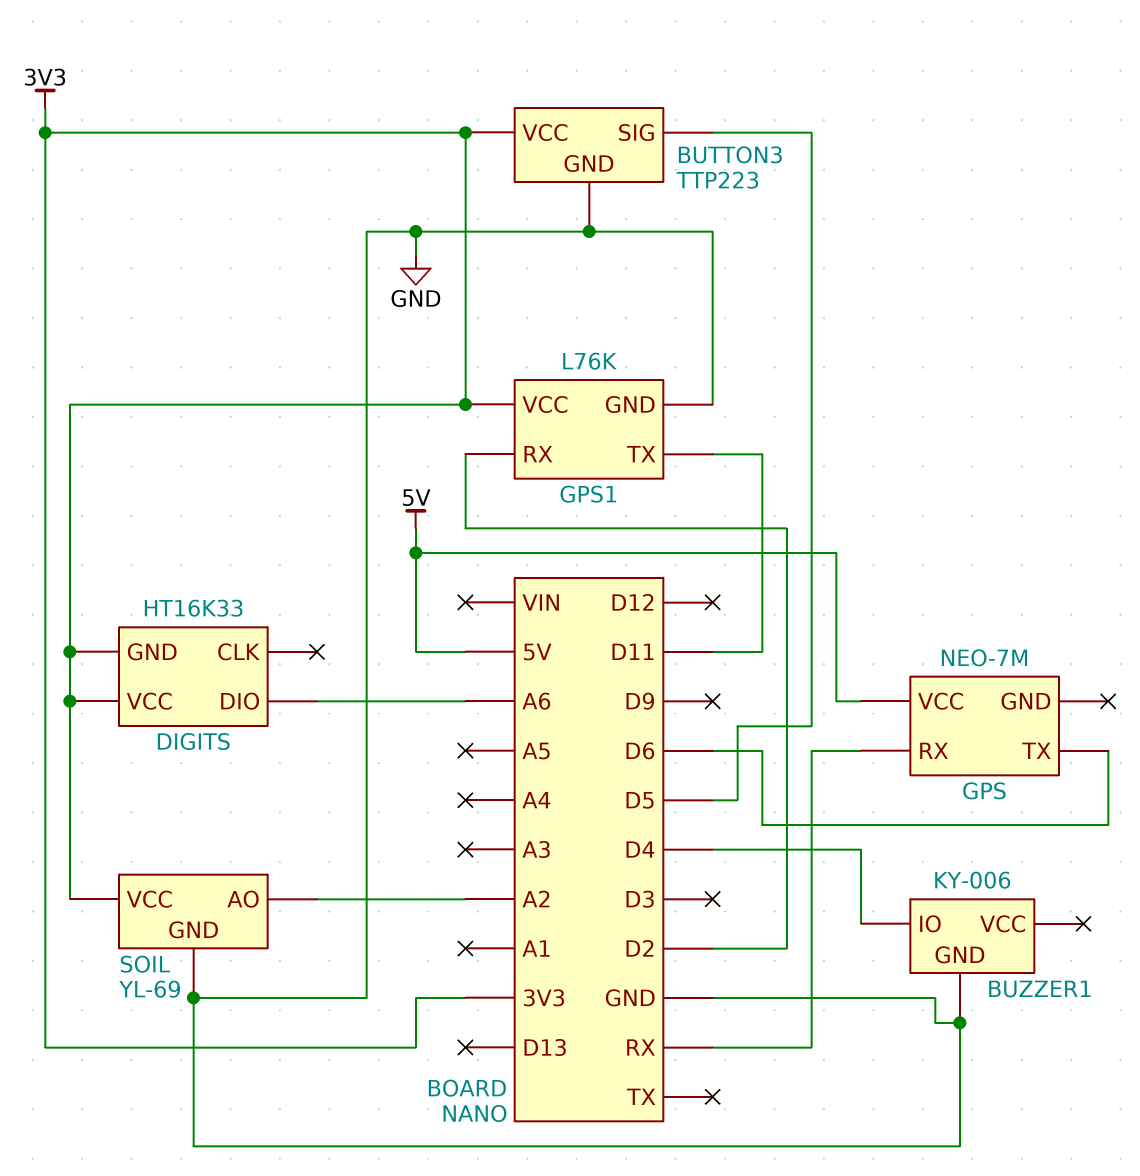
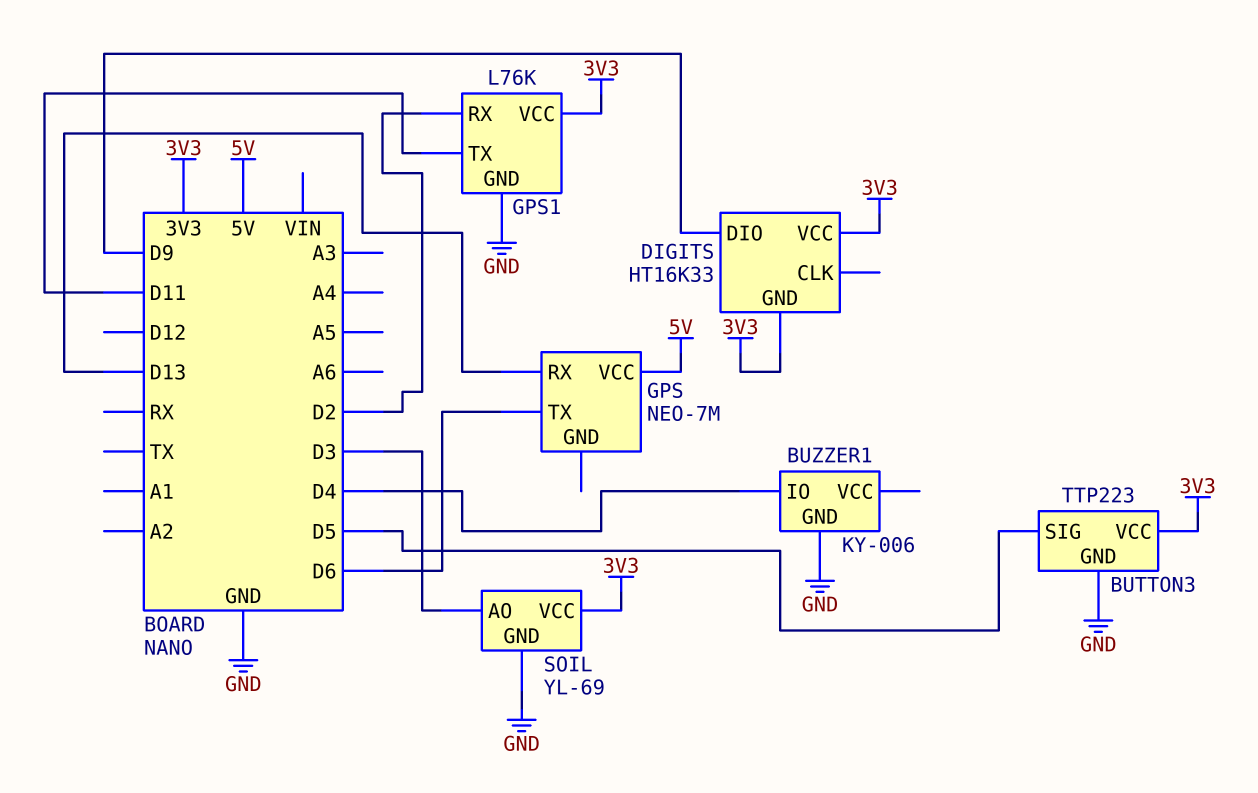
DIGITS pin DIO: A6 -> D9
GPS pin RX: RX -> D13
SOIL pin AO: A2 -> D3

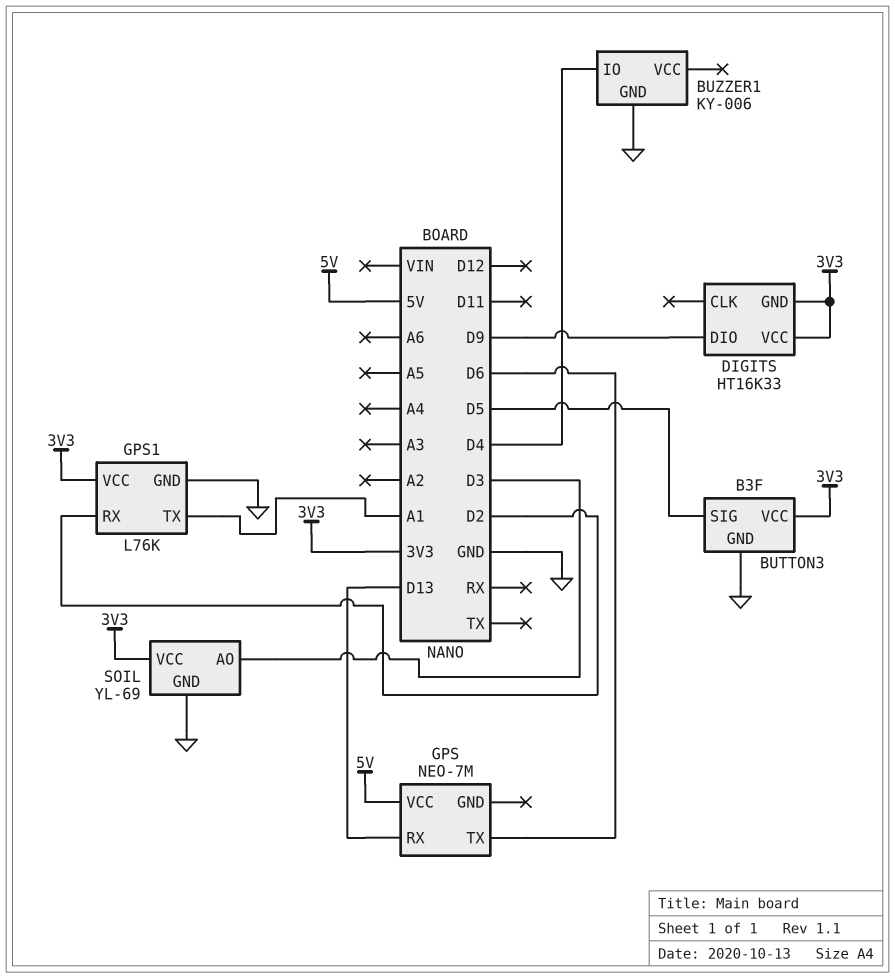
BUTTON3: TTP223 -> B3F
GPS1 pin TX: D11 -> A1

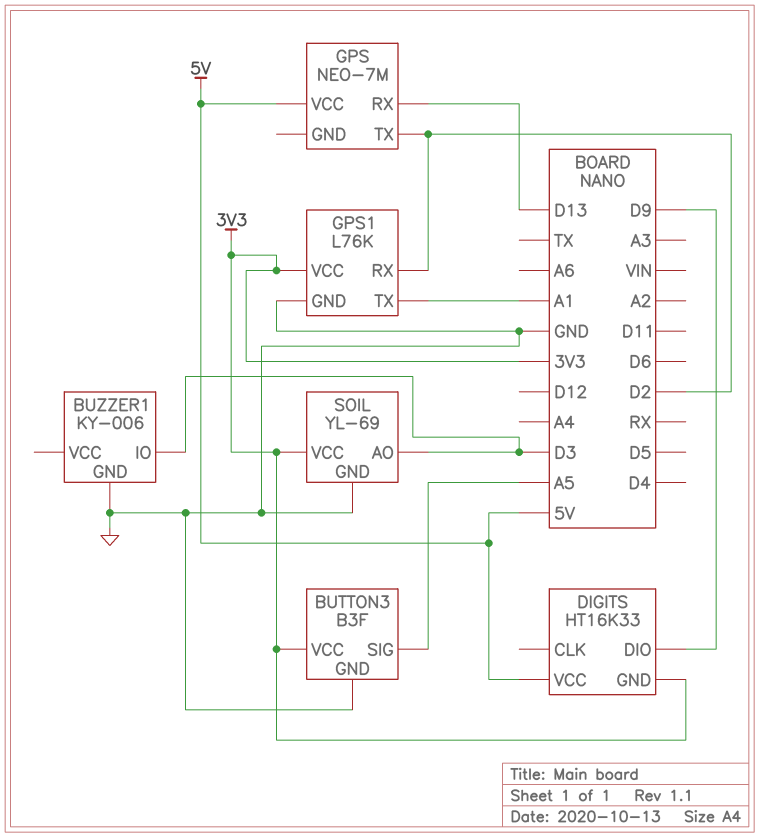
BUTTON3 pin SIG: D5 -> A5
BUZZER1 pin IO: D4 -> D3
DIGITS pin VCC: 3V3 -> 5V
GPS pin TX: D6 -> D2

